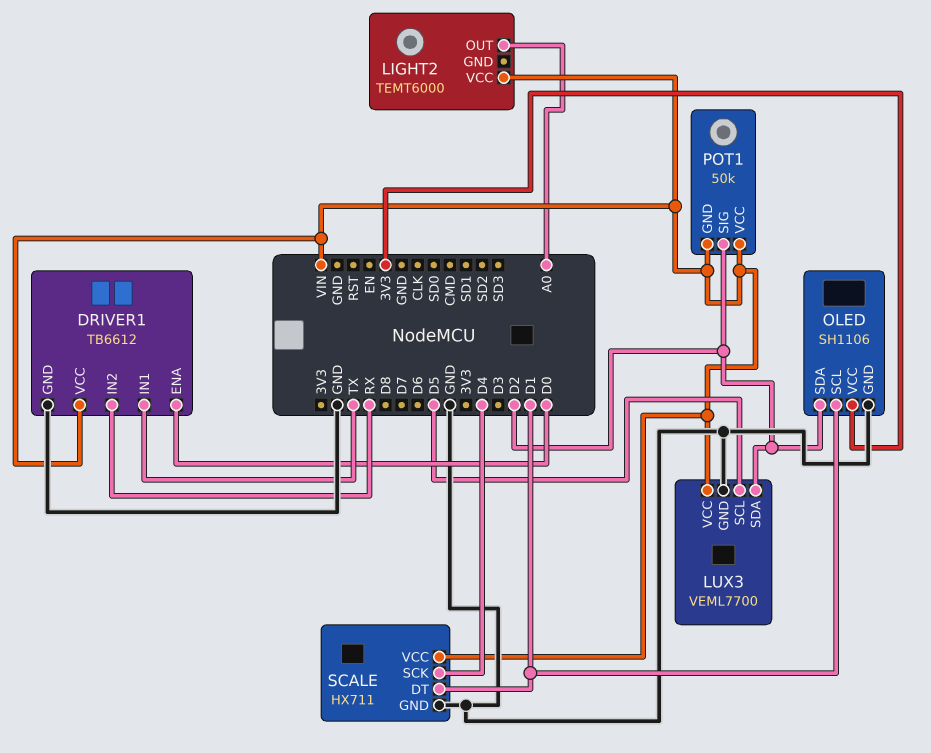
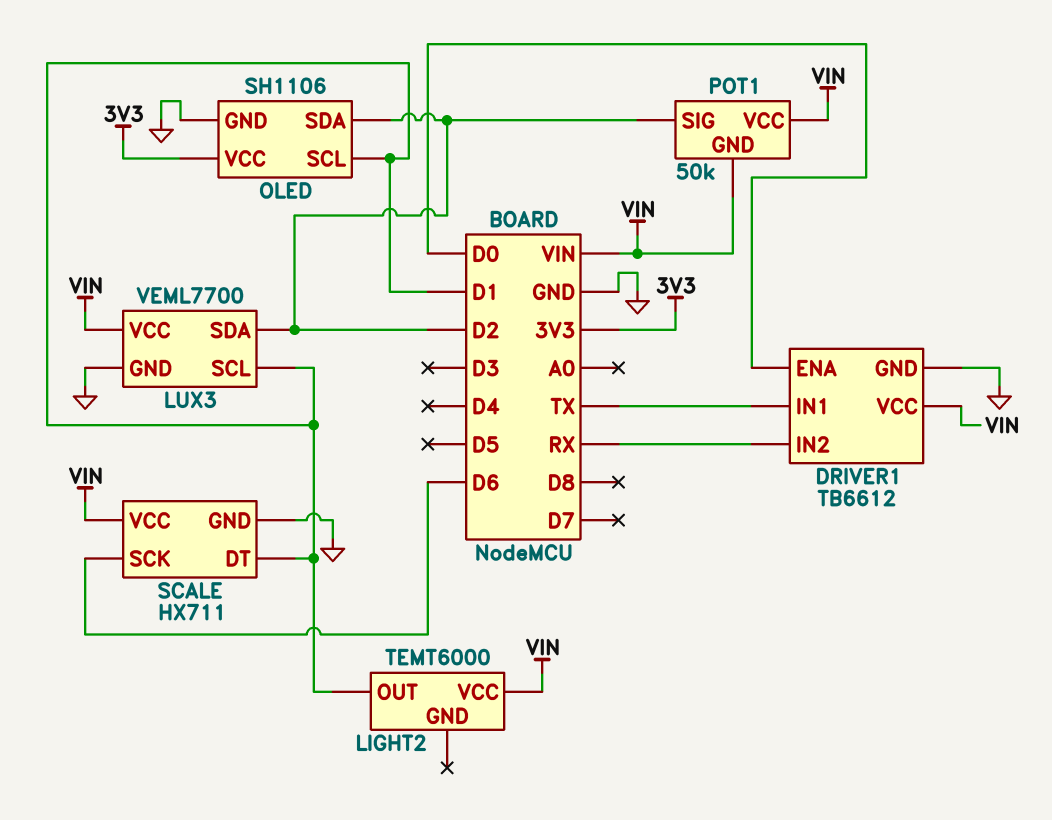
LIGHT2 pin OUT: A0 -> D1
LUX3 pin SCL: D5 -> D1
SCALE pin SCK: D4 -> D6

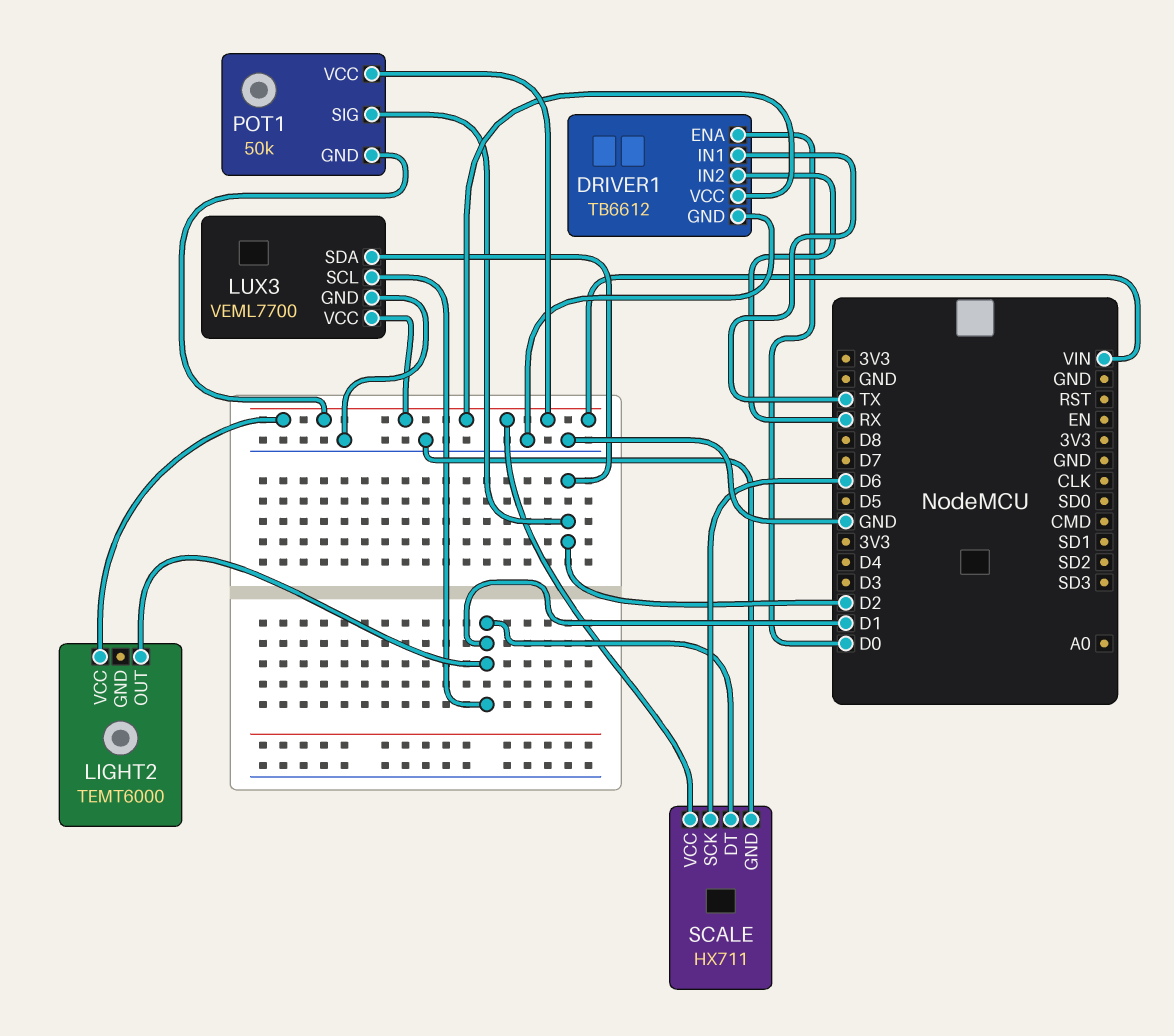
OLED: SH1106 -> none
OLED pin GND: GND -> none
OLED pin SCL: D1 -> none
OLED pin SDA: D2 -> none
OLED pin VCC: 3V3 -> none

